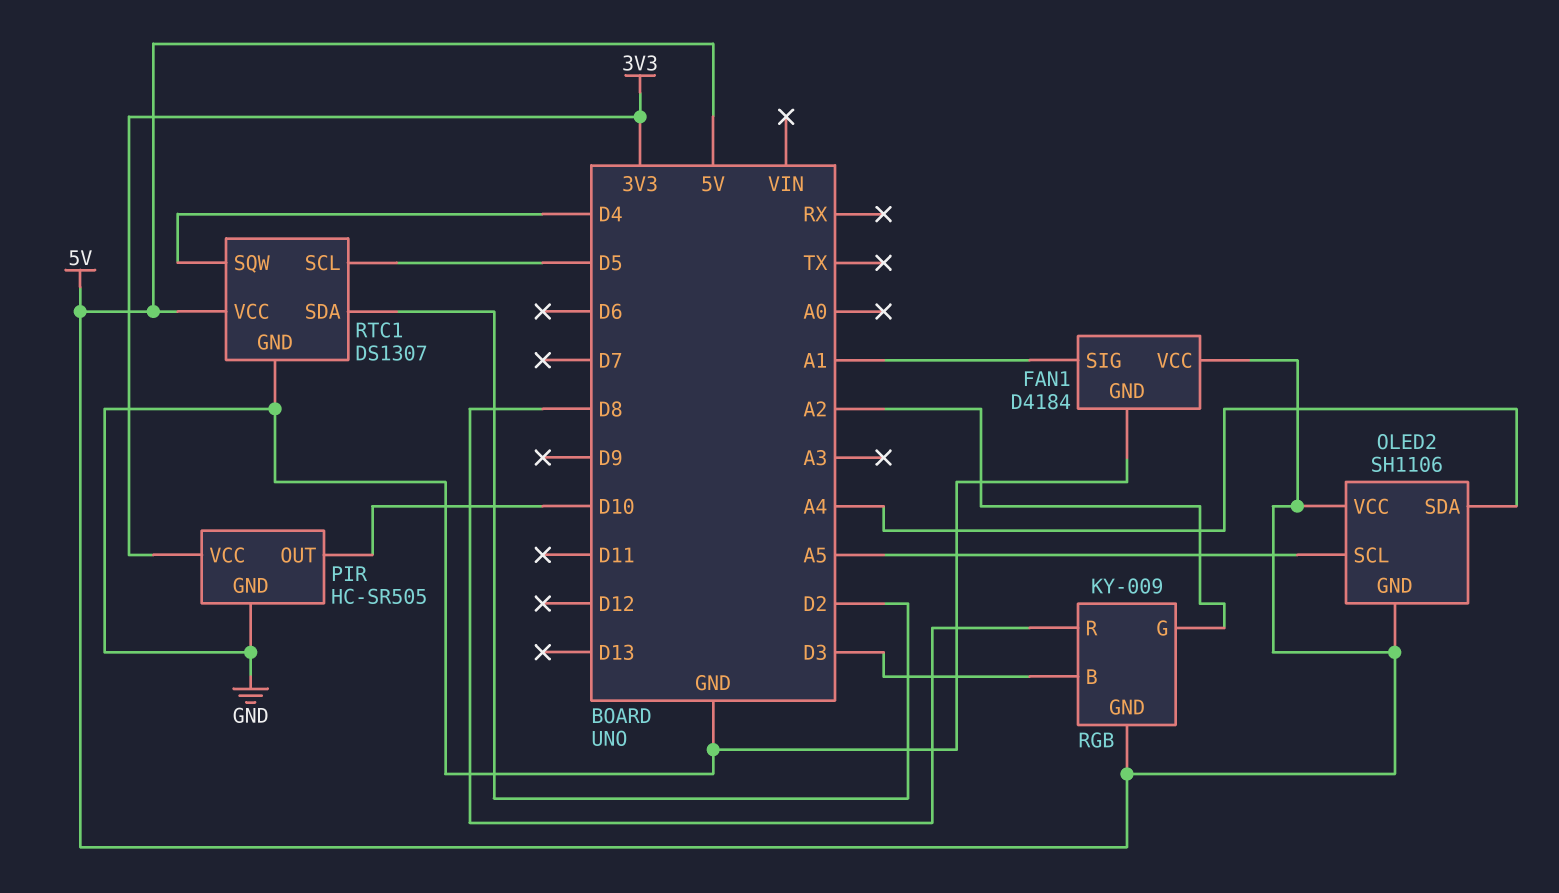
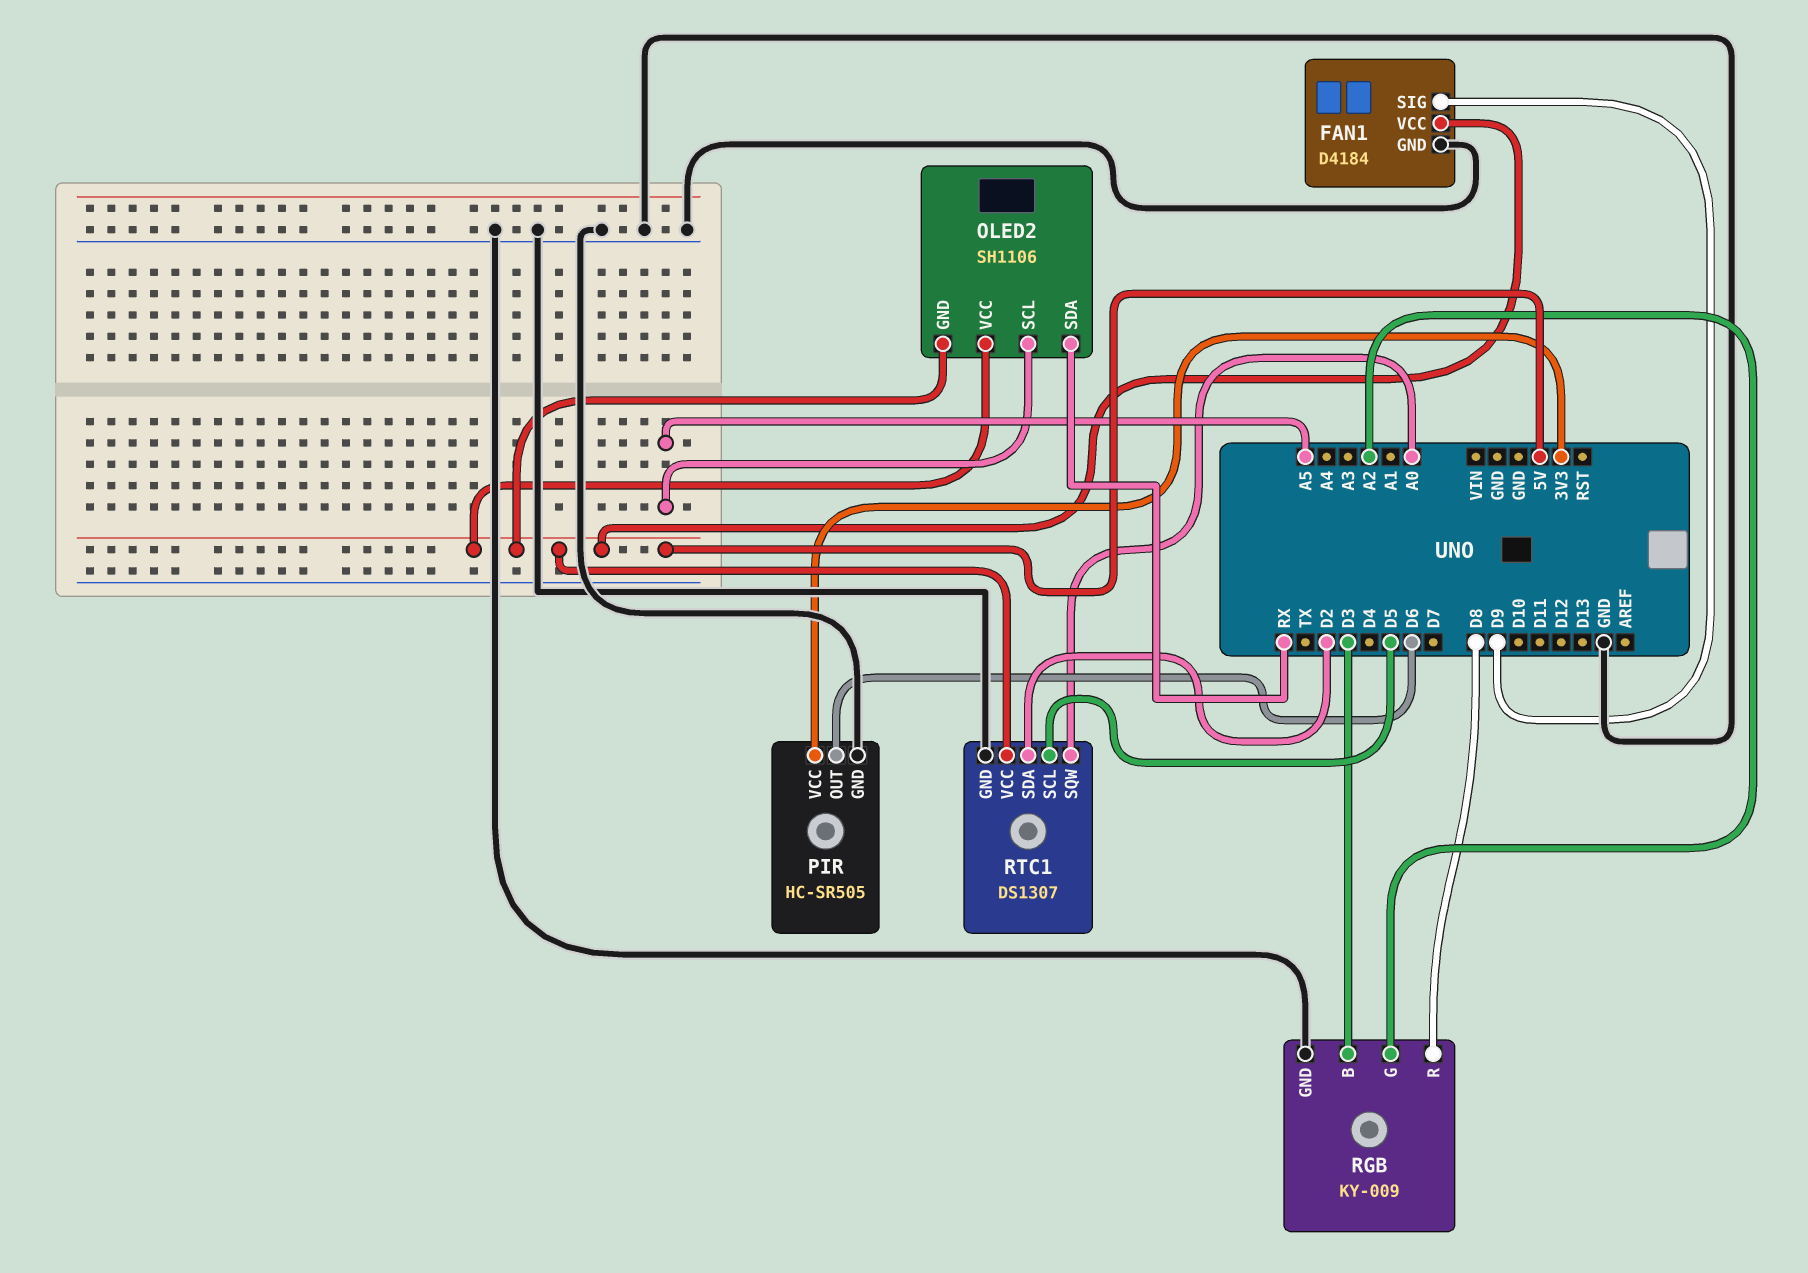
FAN1 pin SIG: A1 -> D9
OLED2 pin SDA: A4 -> RX
PIR pin OUT: D10 -> D6
RGB pin GND: 5V -> GND
RTC1 pin SQW: D4 -> A0

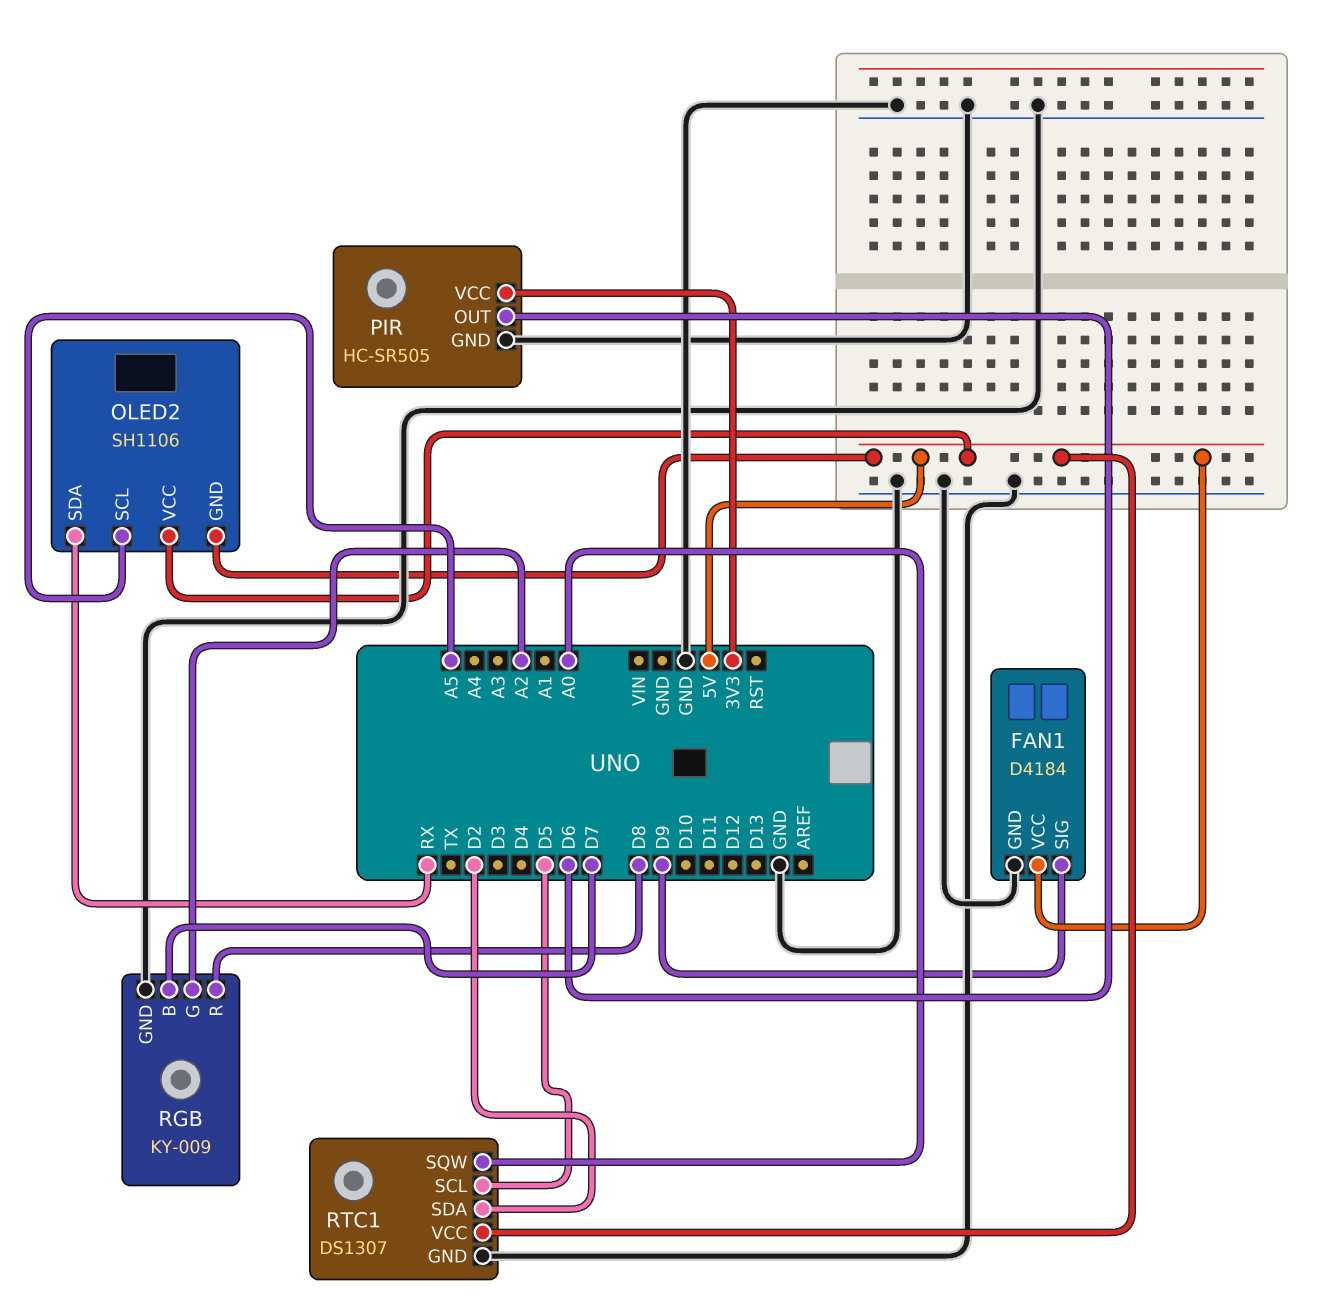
RGB pin B: D3 -> D7

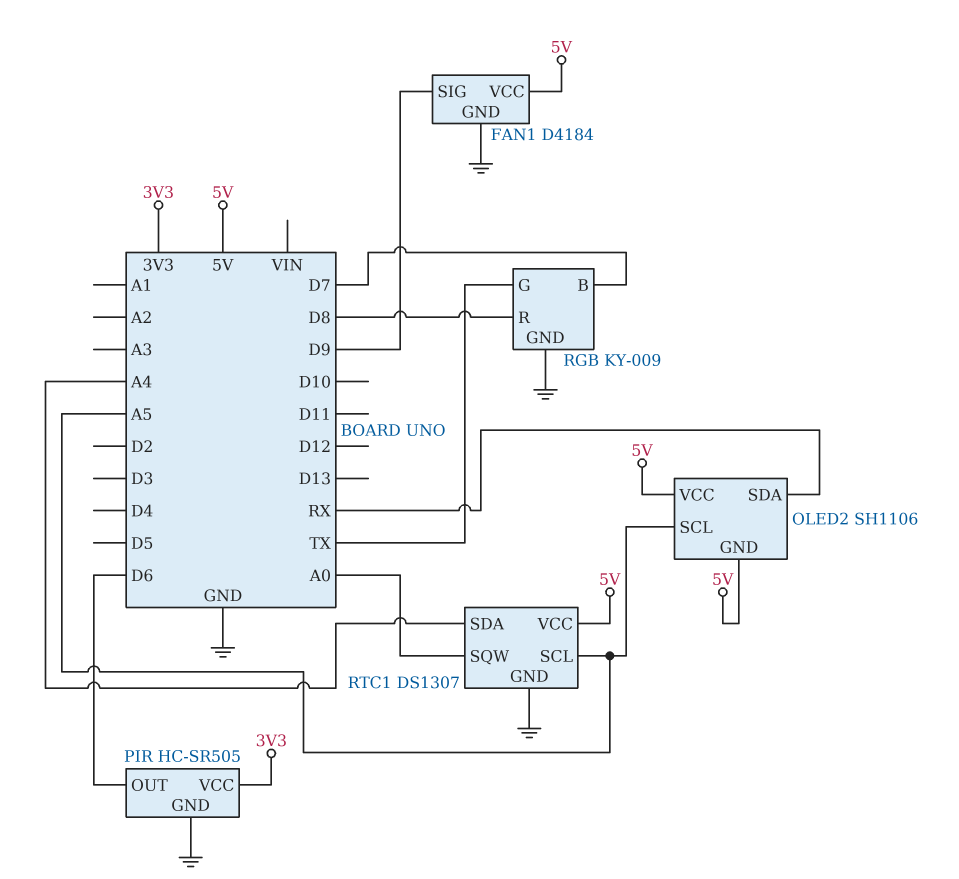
RGB pin G: A2 -> TX
RTC1 pin SCL: D5 -> A5
RTC1 pin SDA: D2 -> A4

